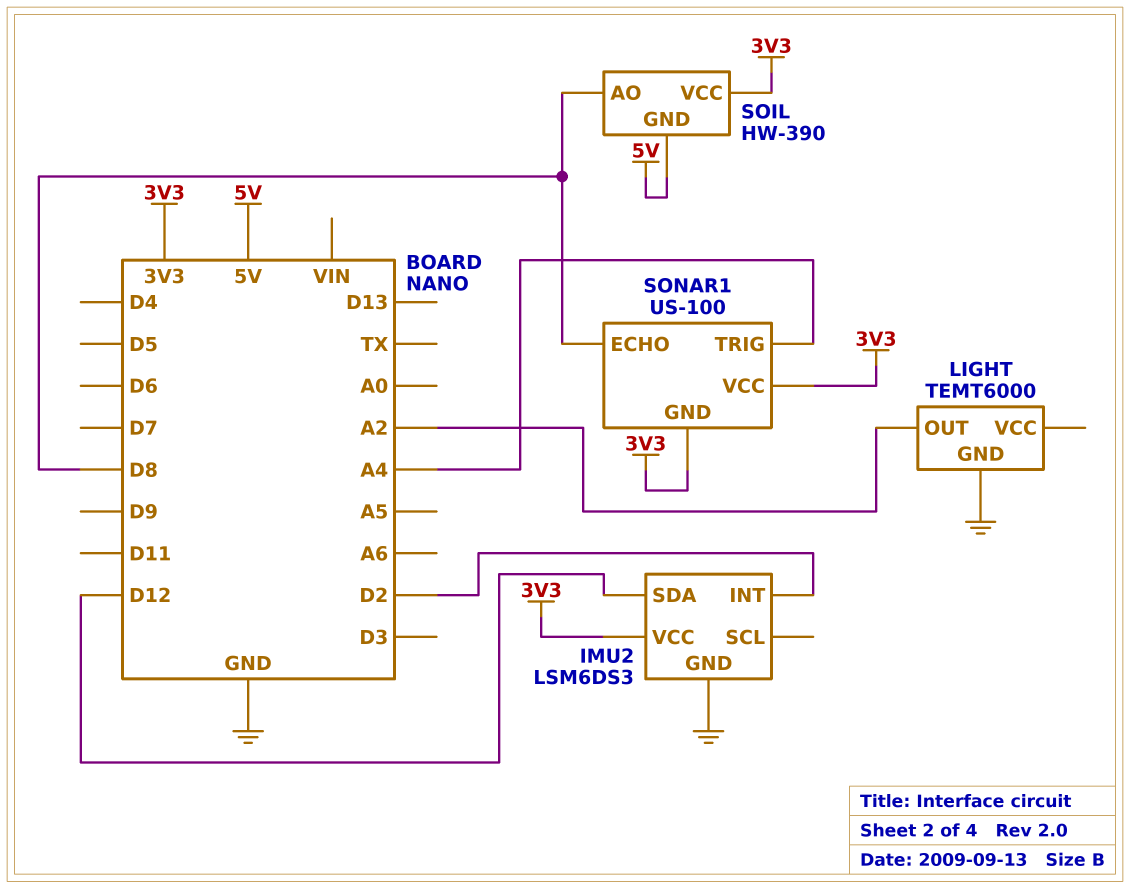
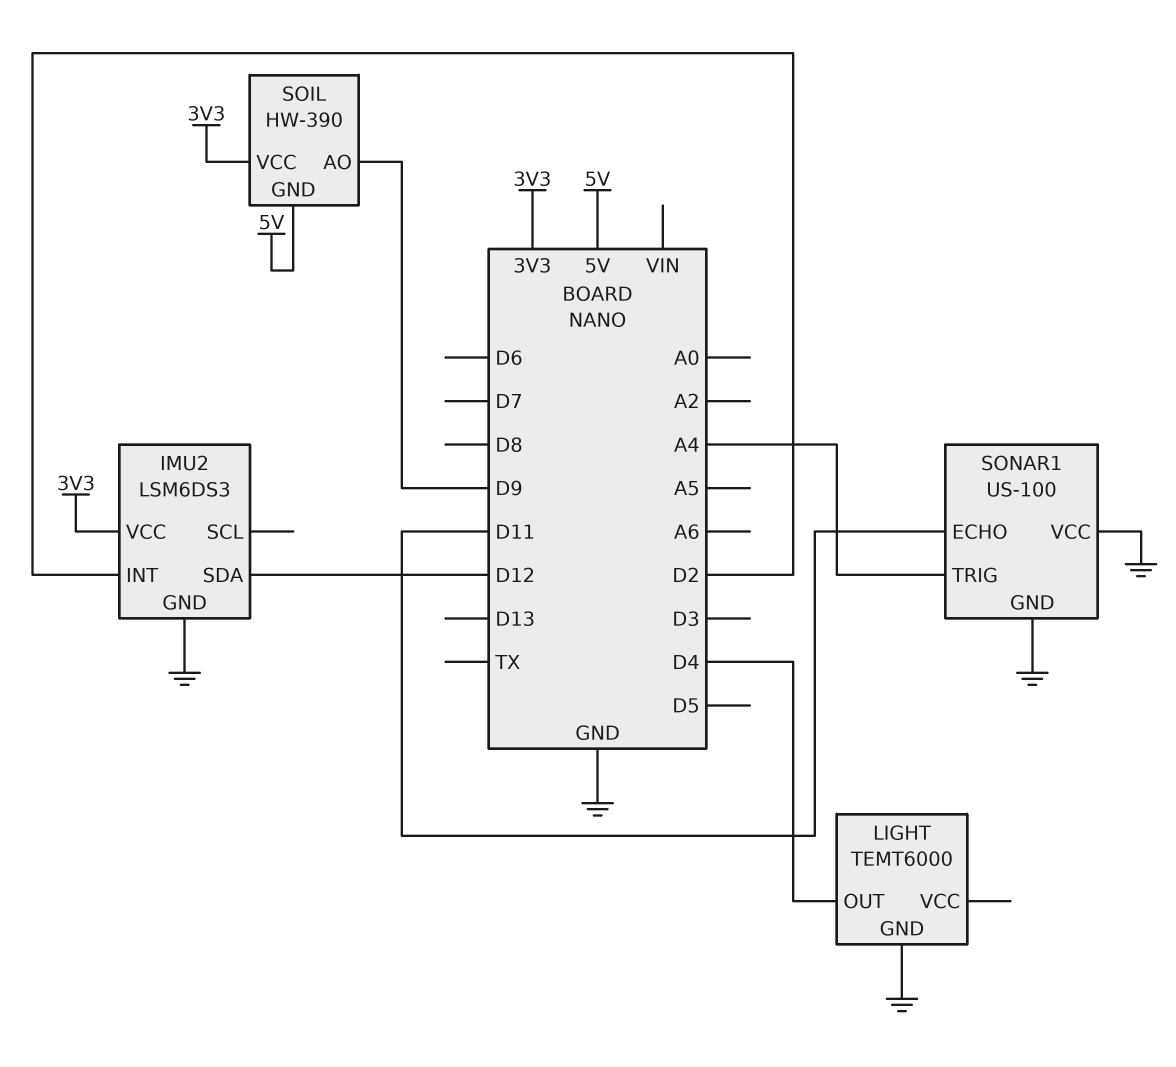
LIGHT pin OUT: A2 -> D4
SOIL pin AO: D8 -> D9
SONAR1 pin ECHO: D8 -> D11
SONAR1 pin GND: 3V3 -> GND
SONAR1 pin VCC: 3V3 -> GND

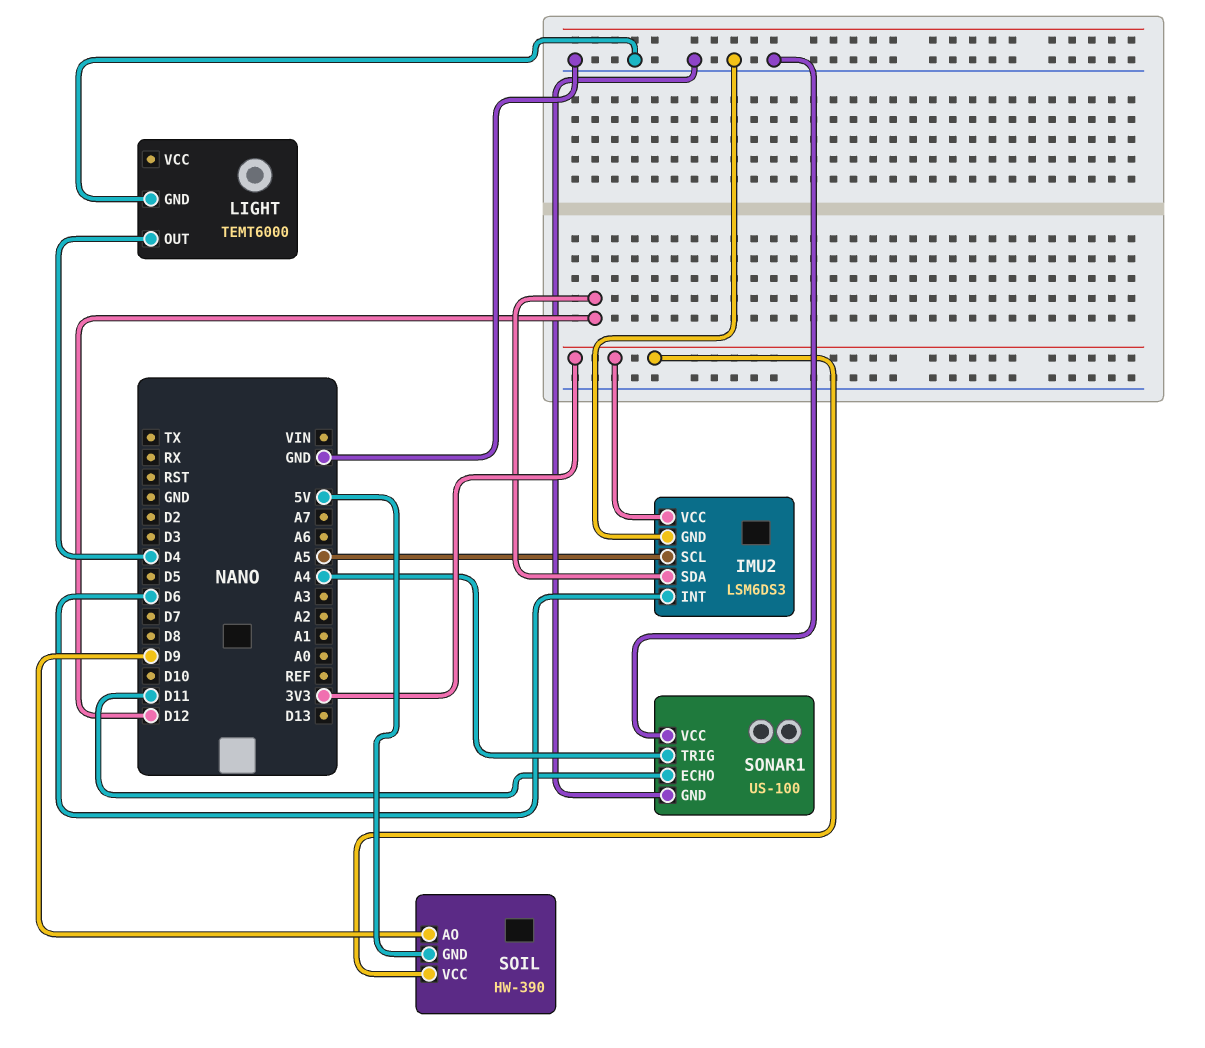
IMU2 pin INT: D2 -> D6
IMU2 pin SCL: none -> A5

